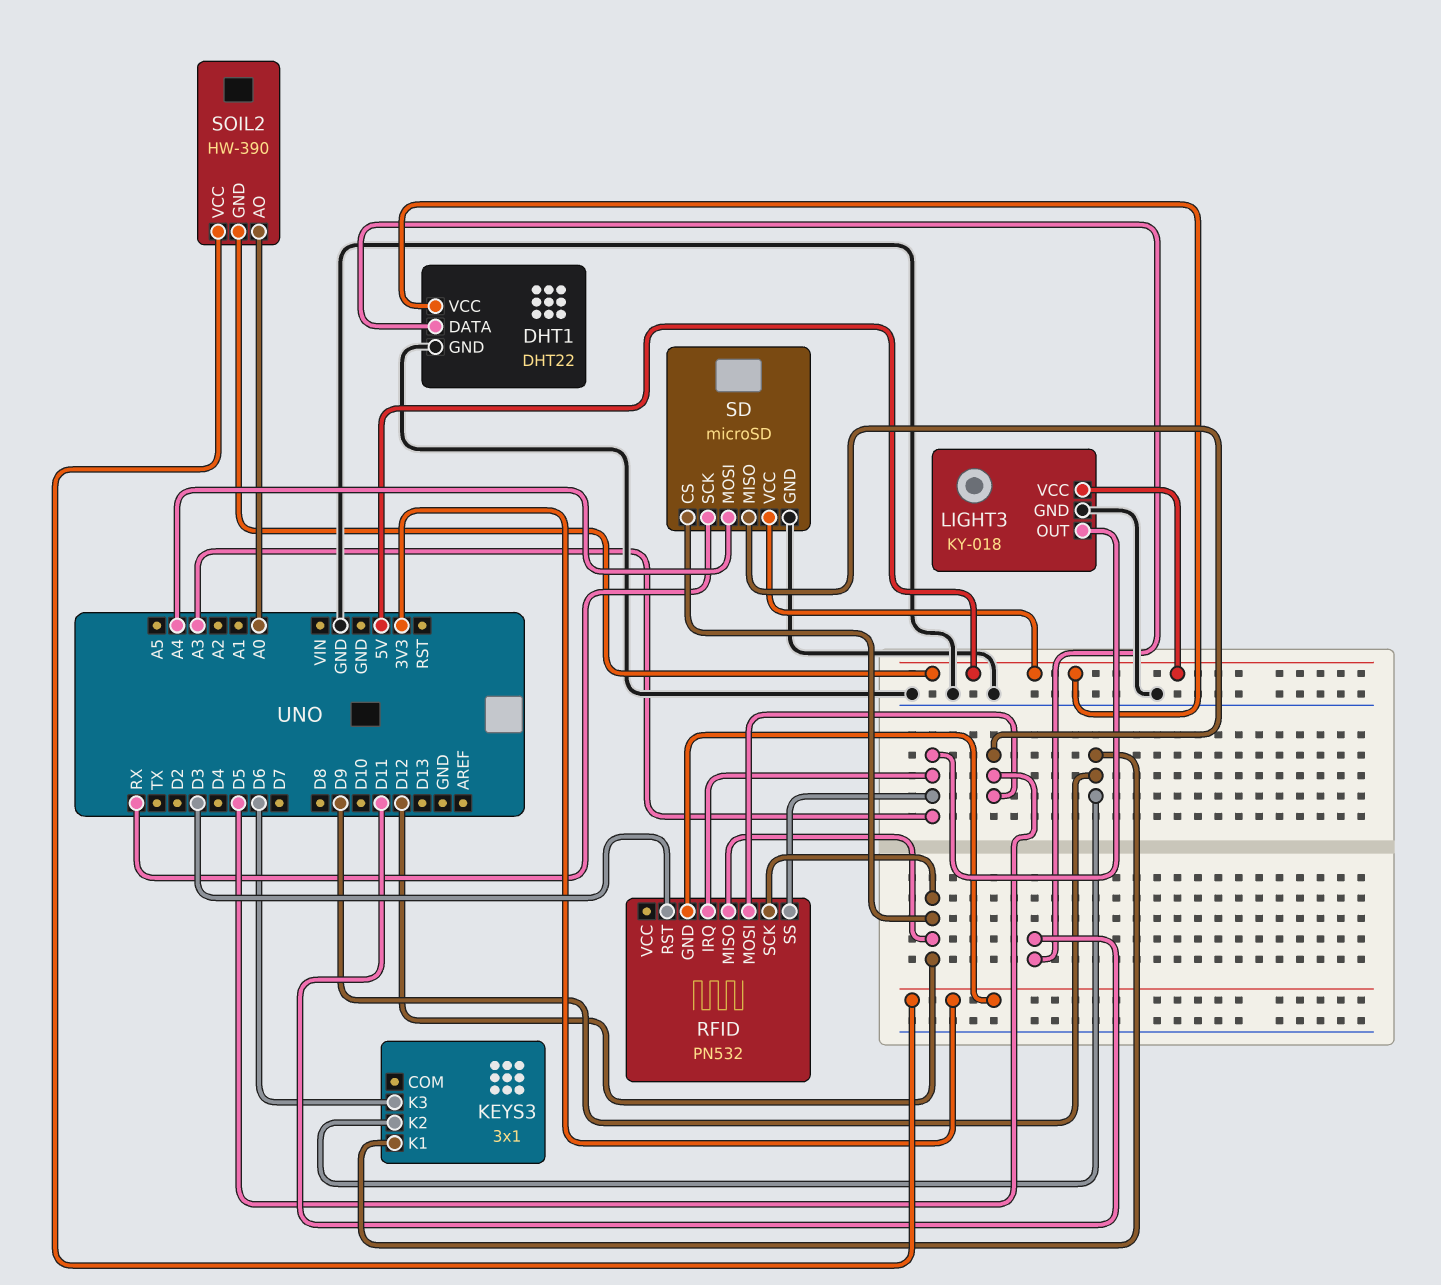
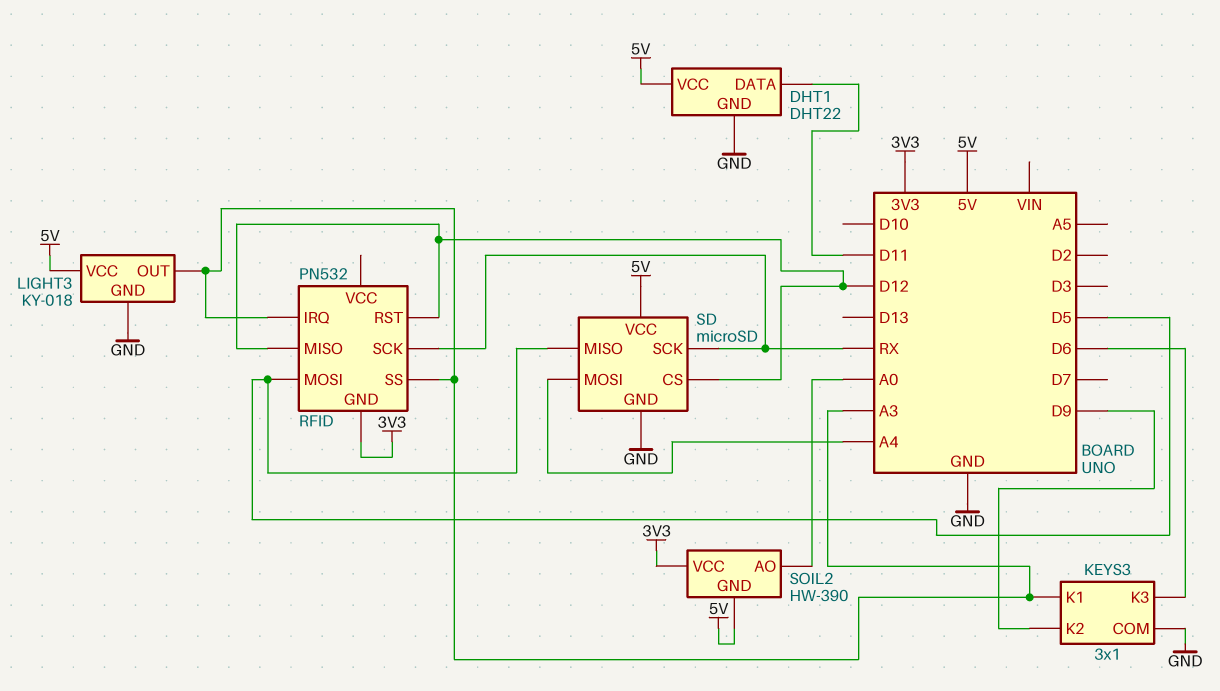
KEYS3 pin COM: none -> GND
KEYS3 pin K1: D9 -> A3
RFID pin RST: D3 -> D12
RFID pin SCK: D12 -> RX

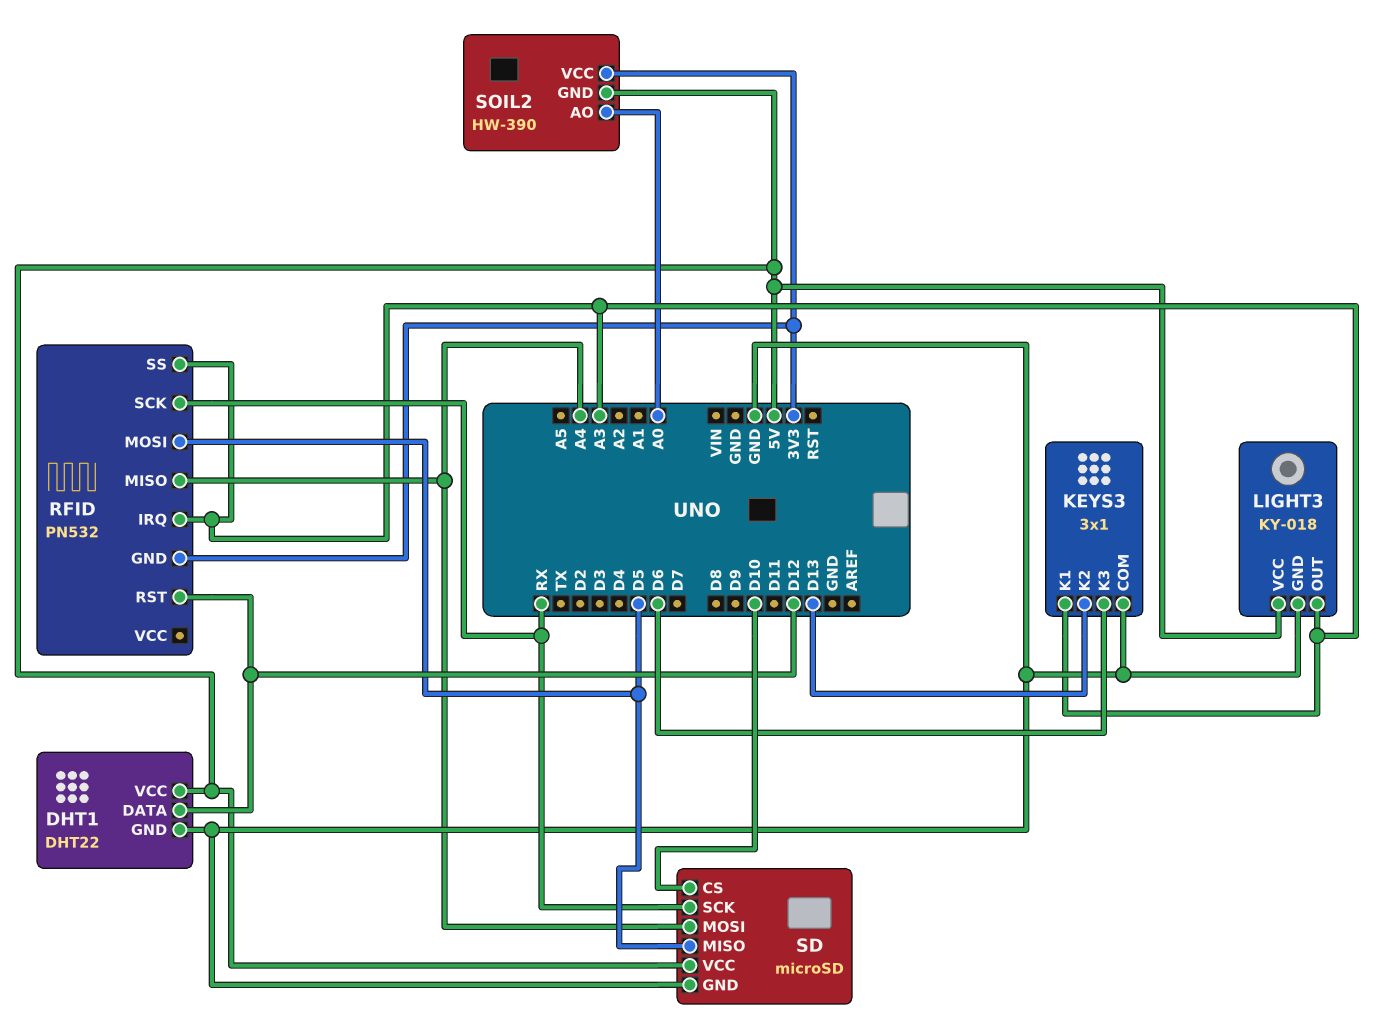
DHT1 pin DATA: D11 -> D12
KEYS3 pin K2: D9 -> D13
RFID pin MISO: D12 -> A4
SD pin CS: D12 -> D10

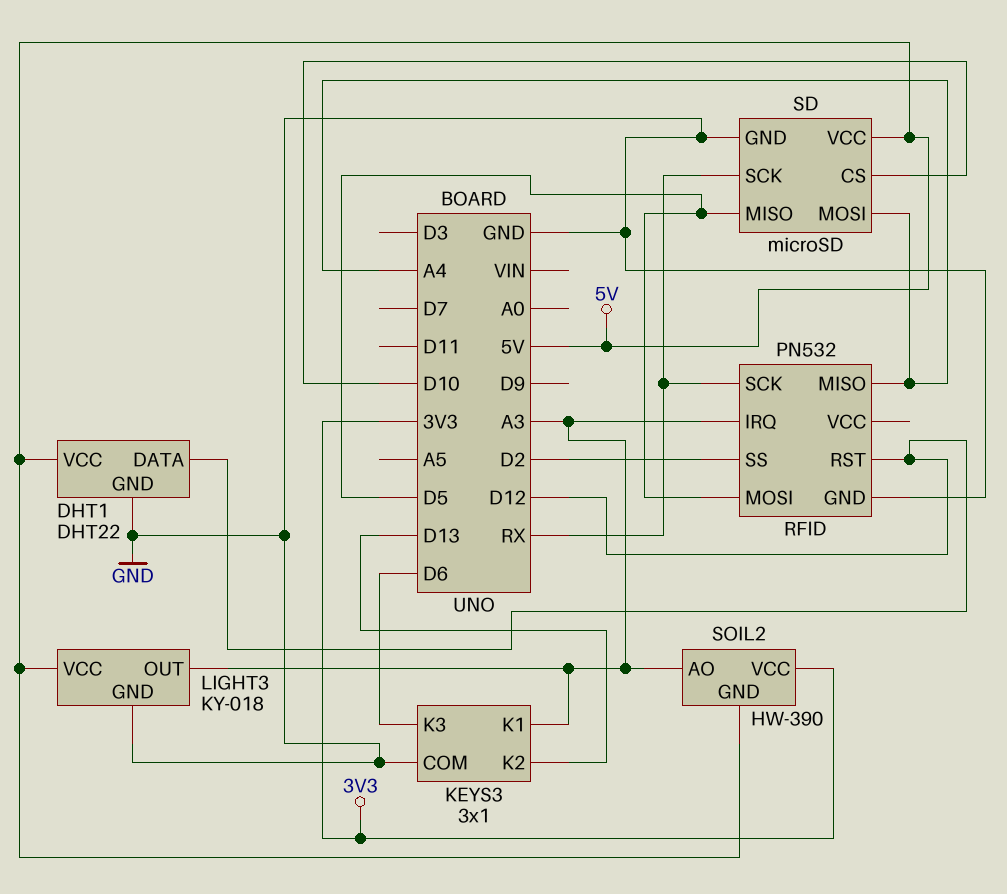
RFID pin GND: 3V3 -> GND
RFID pin SS: A3 -> D2
SOIL2 pin AO: A0 -> A3

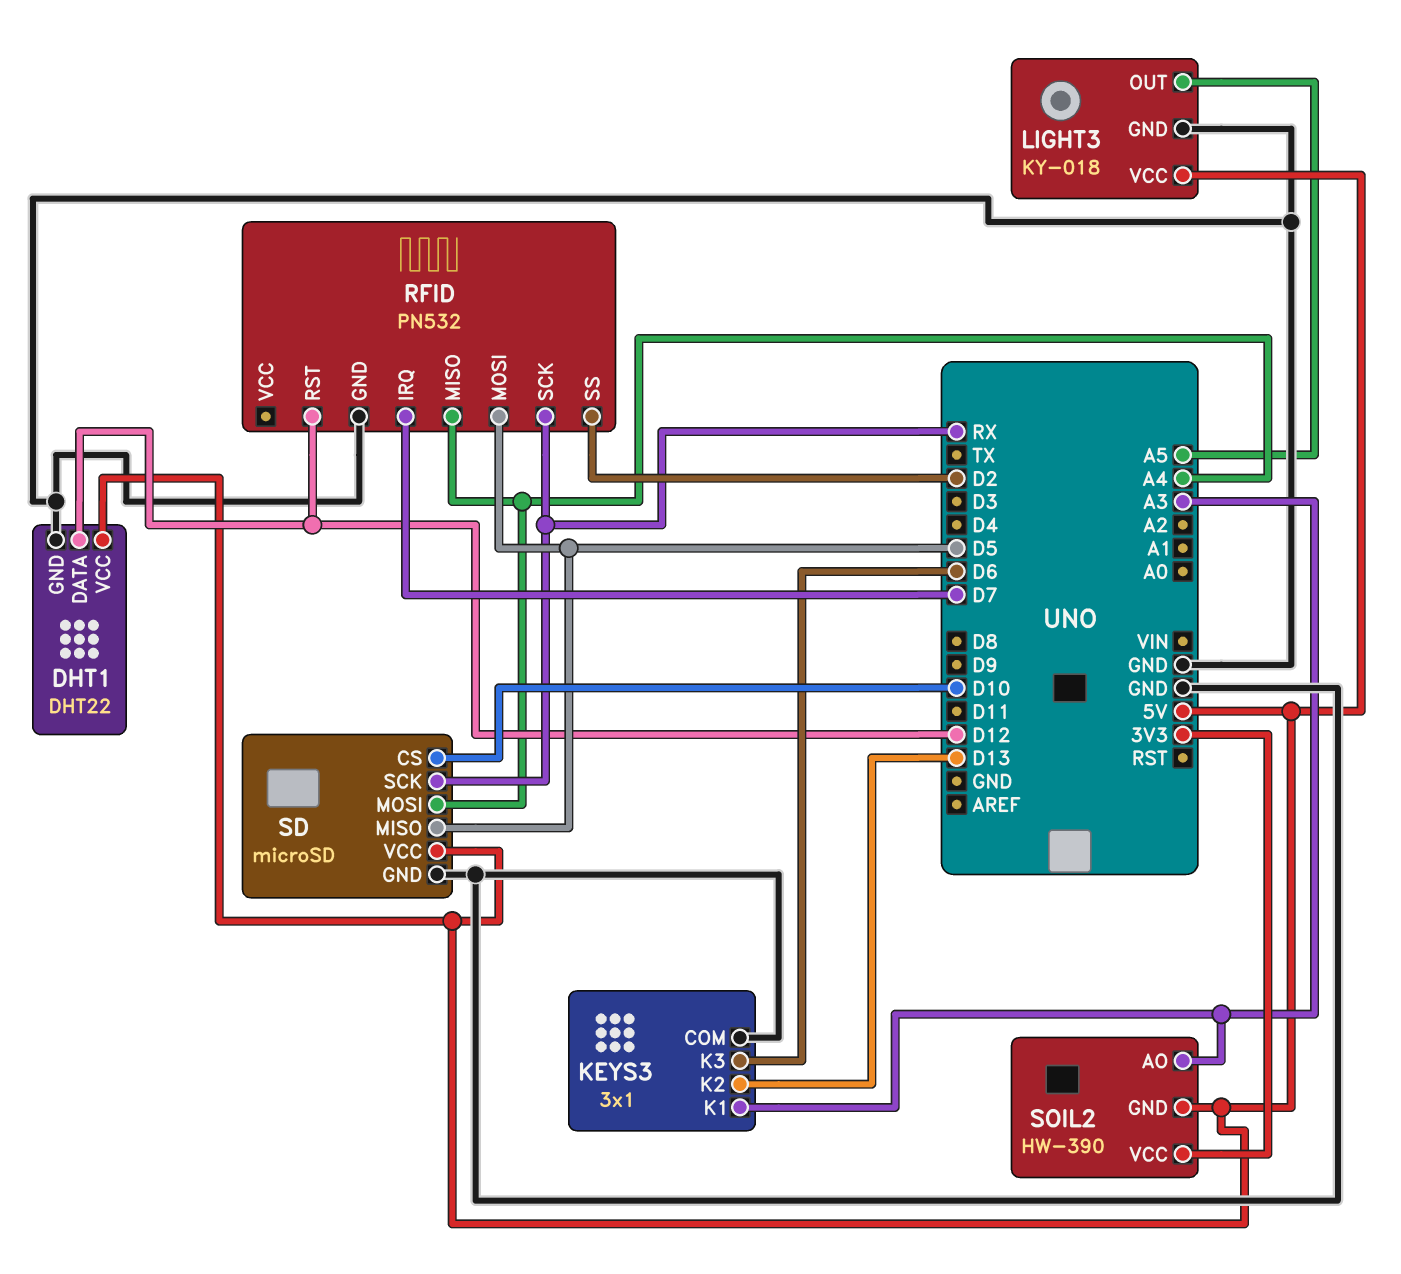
LIGHT3 pin OUT: A3 -> A5
RFID pin IRQ: A3 -> D7

